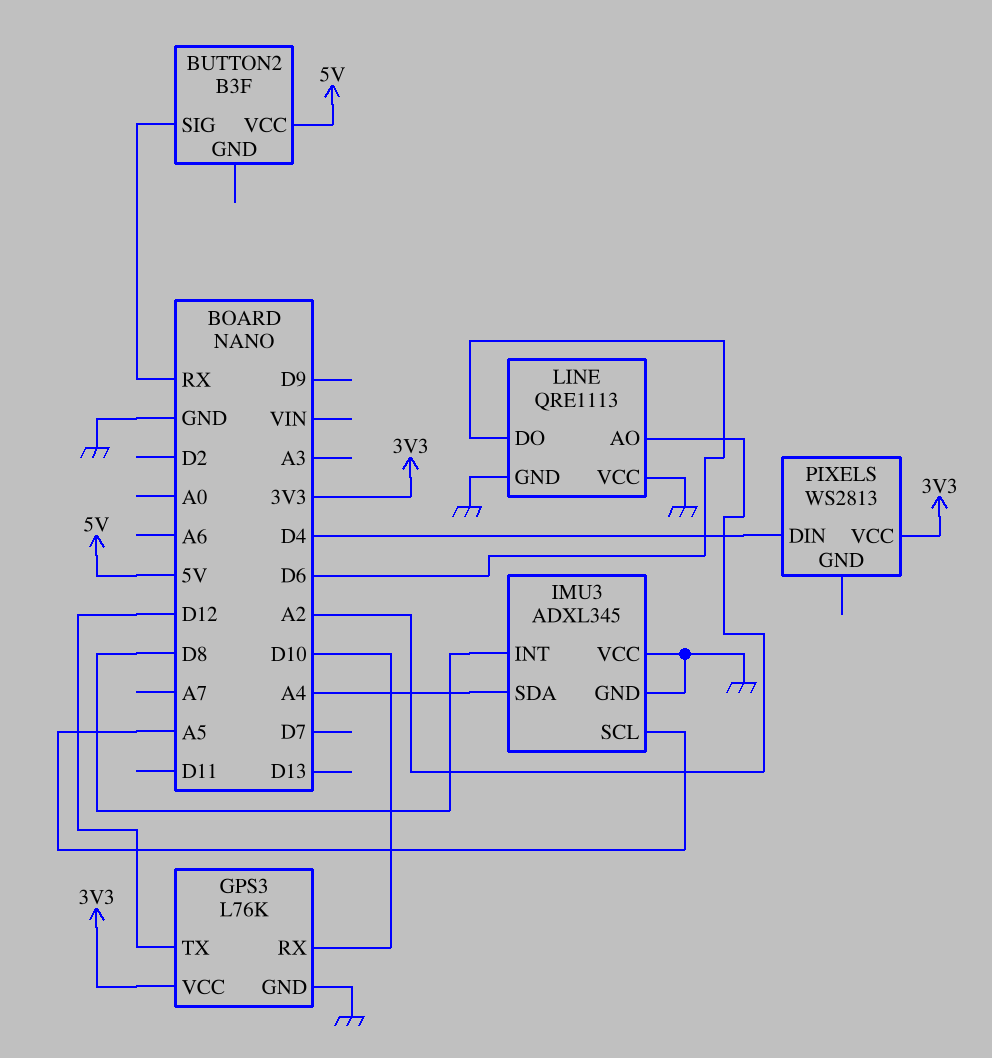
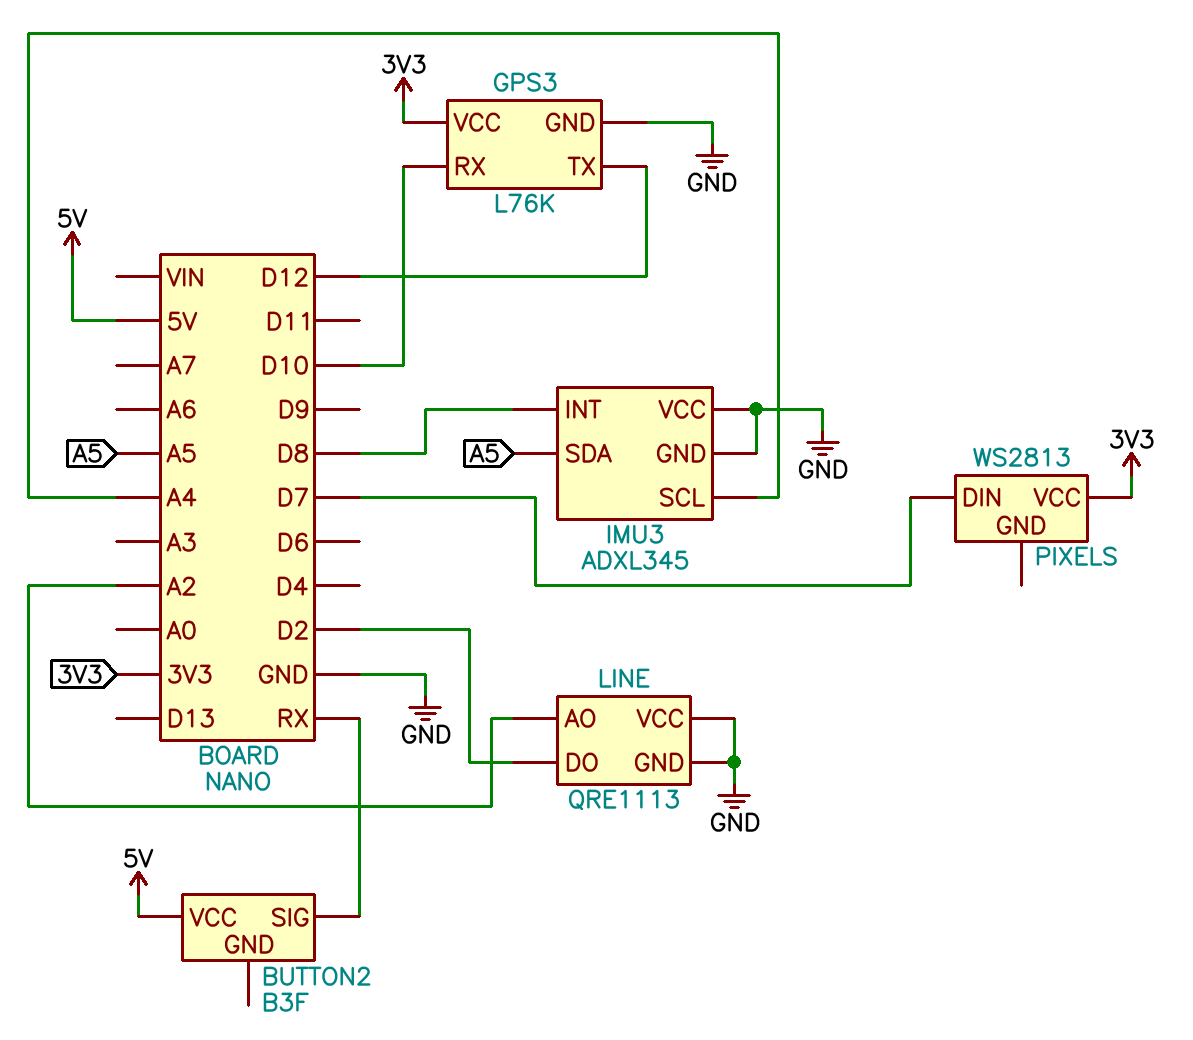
IMU3 pin SCL: A5 -> A4
IMU3 pin SDA: A4 -> A5
LINE pin DO: D6 -> D2
PIXELS pin DIN: D4 -> D7

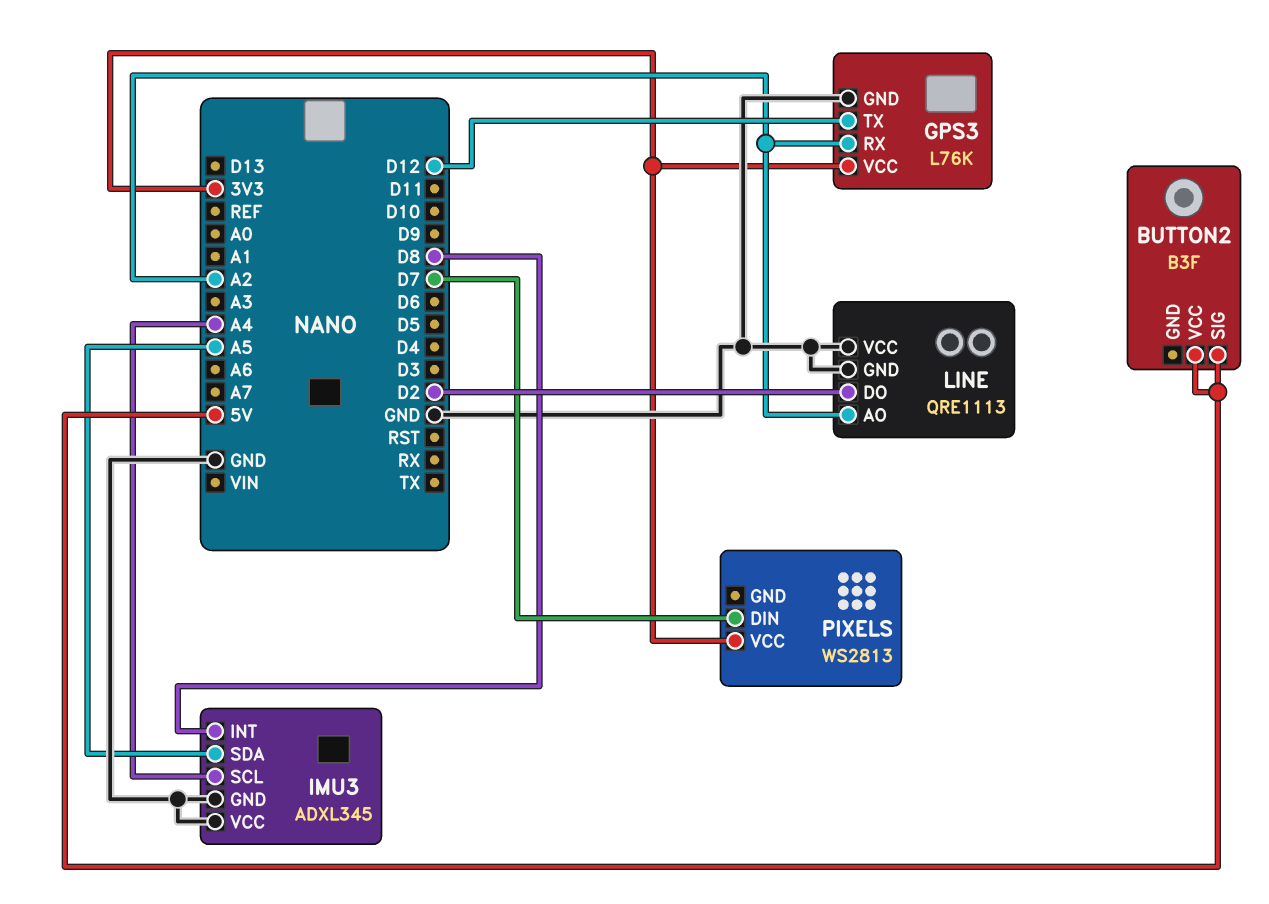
BUTTON2 pin SIG: RX -> 5V
GPS3 pin RX: D10 -> A2

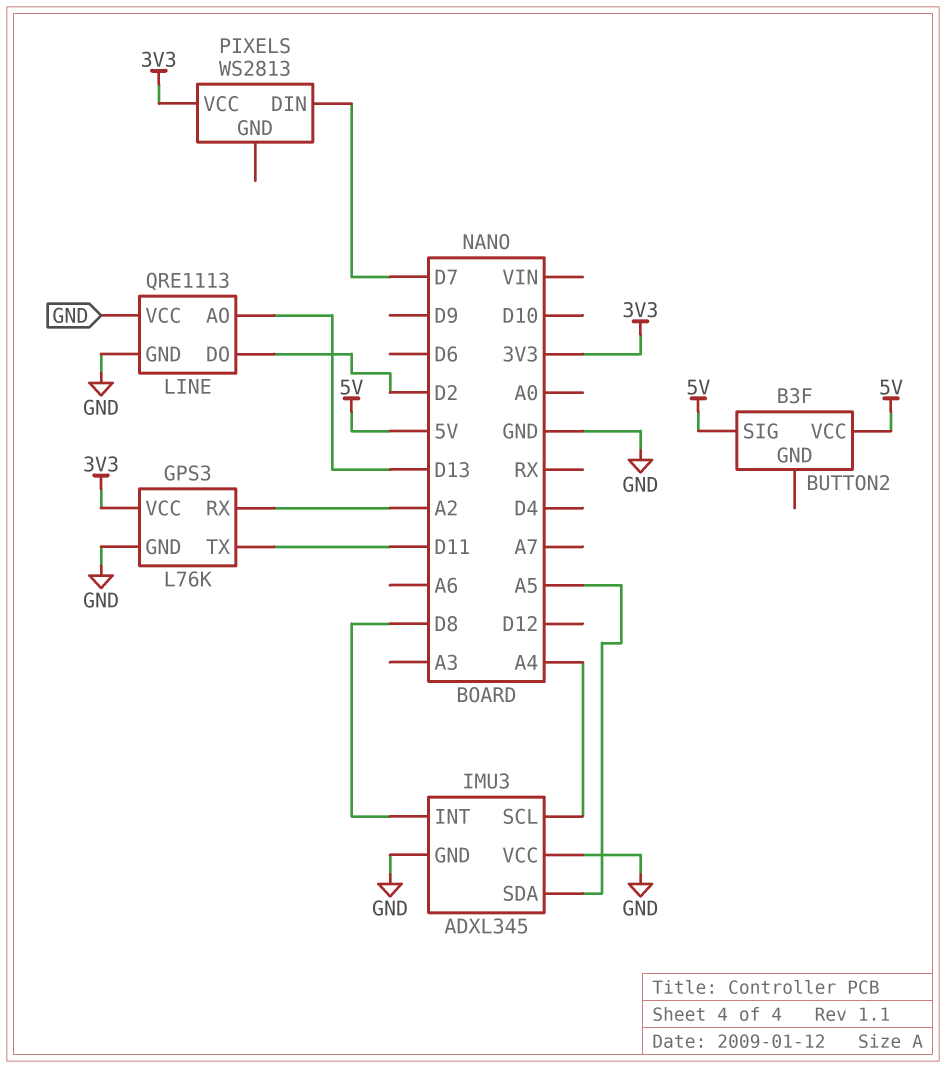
GPS3 pin TX: D12 -> D11
LINE pin AO: A2 -> D13

